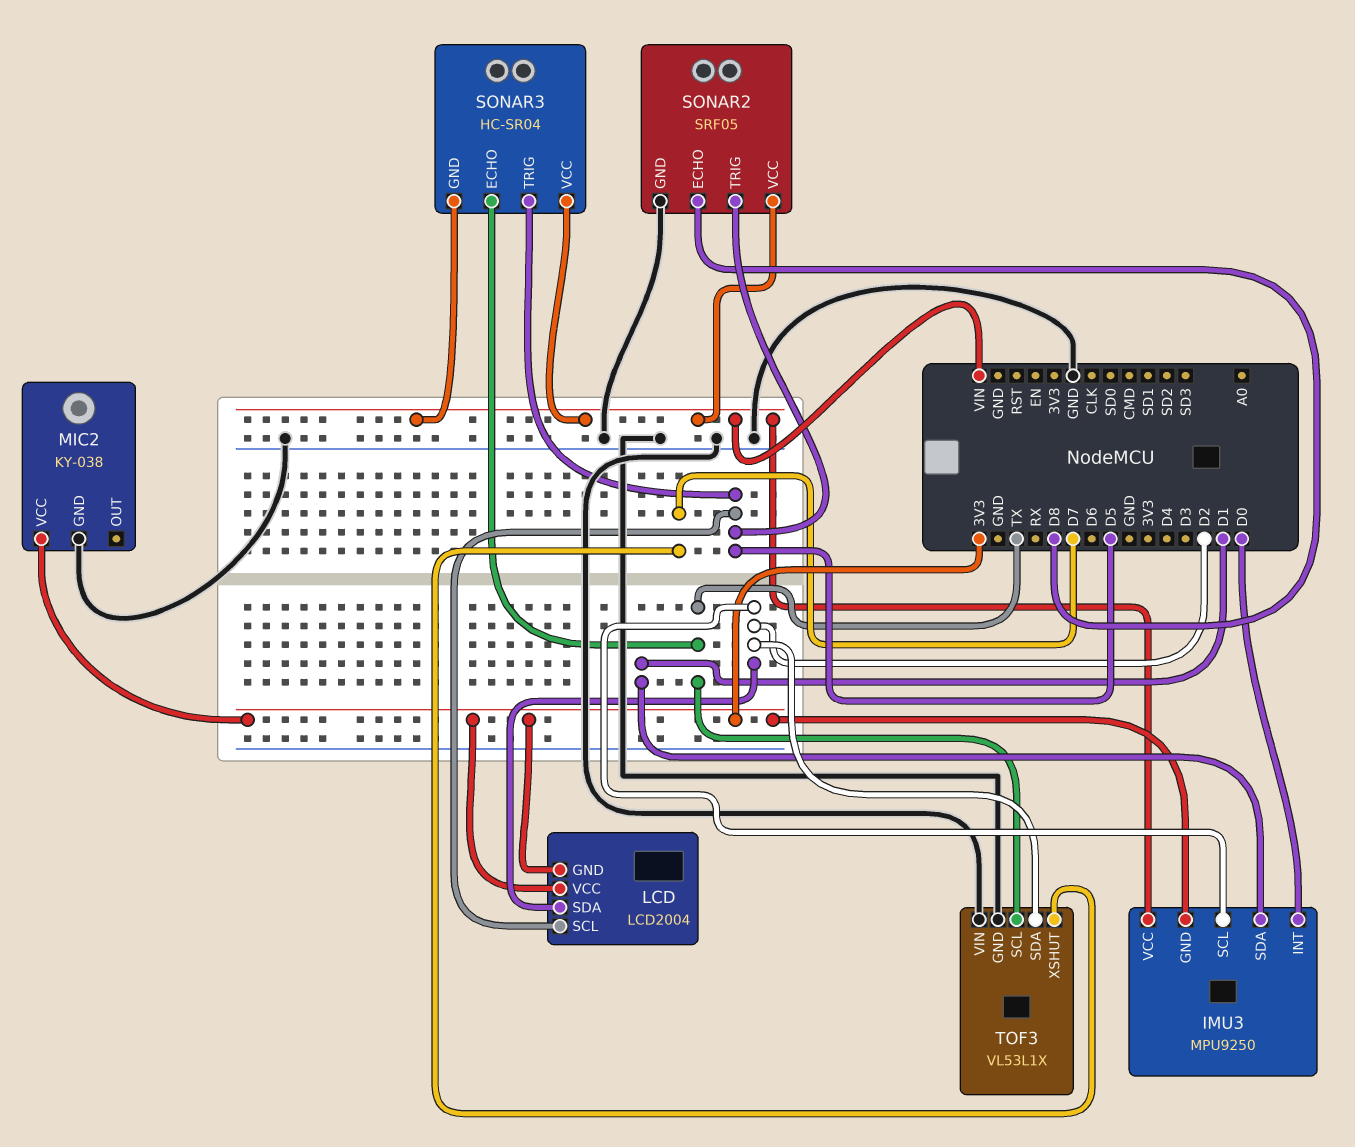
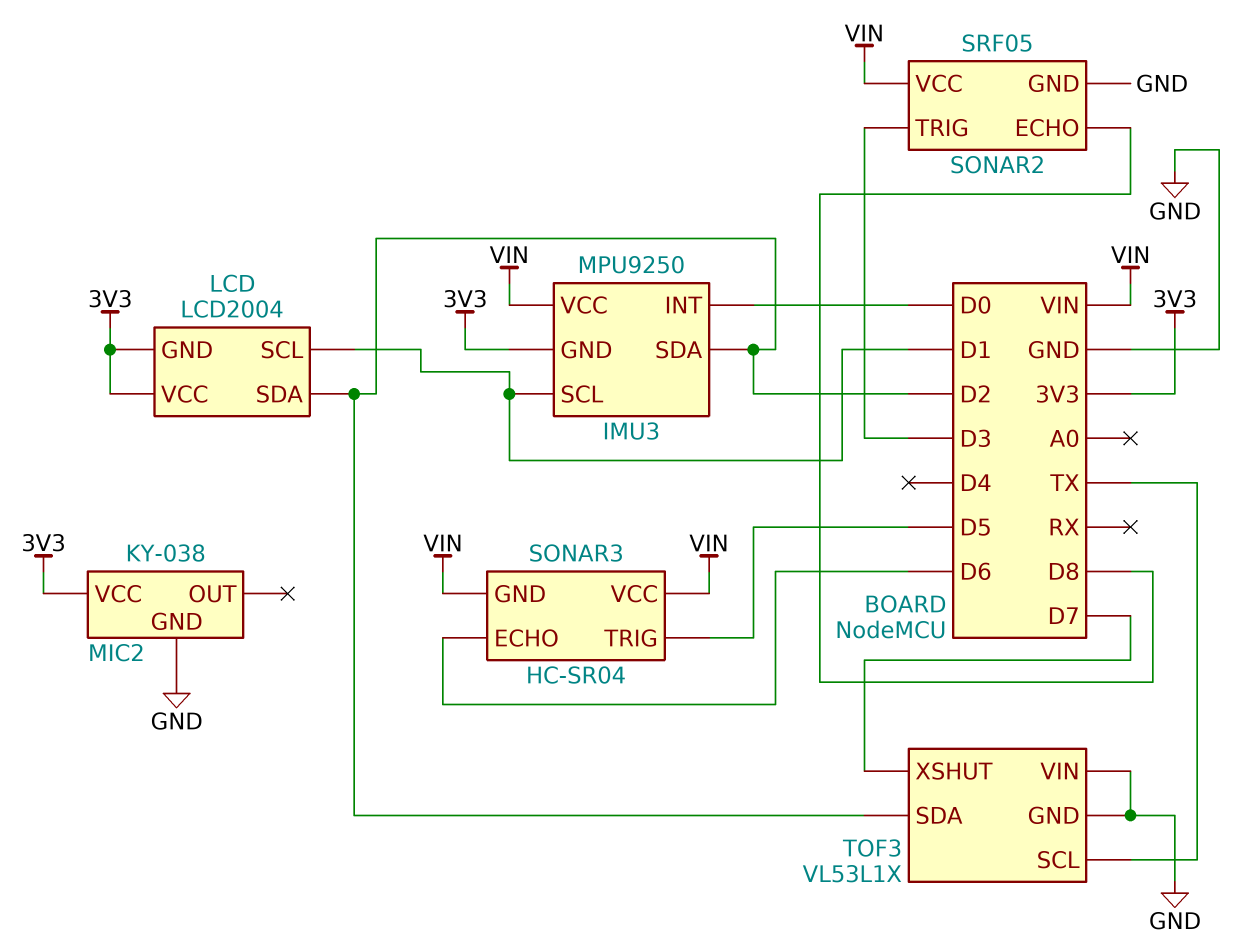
IMU3 pin SCL: D2 -> D1
IMU3 pin SDA: D1 -> D2
LCD pin SCL: D5 -> D1
SONAR2 pin TRIG: D5 -> D3
SONAR3 pin ECHO: TX -> D6

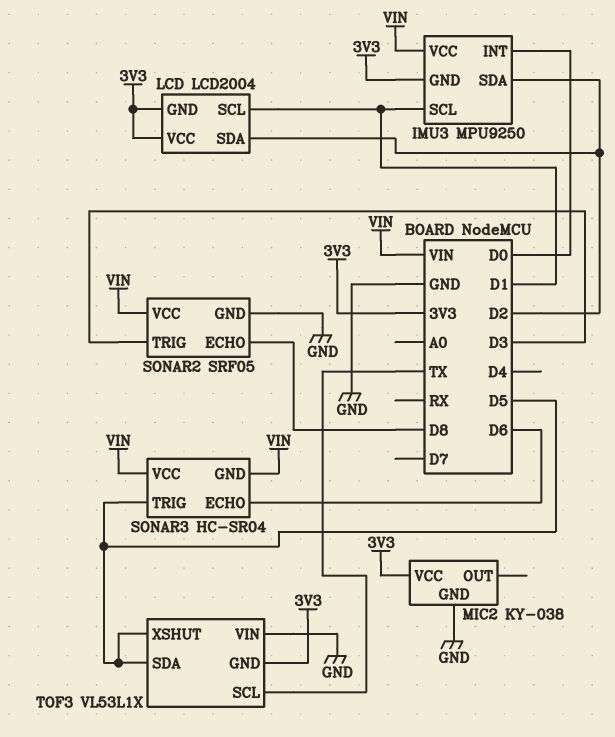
TOF3 pin GND: GND -> 3V3
TOF3 pin SDA: D2 -> D5
TOF3 pin XSHUT: D7 -> D5

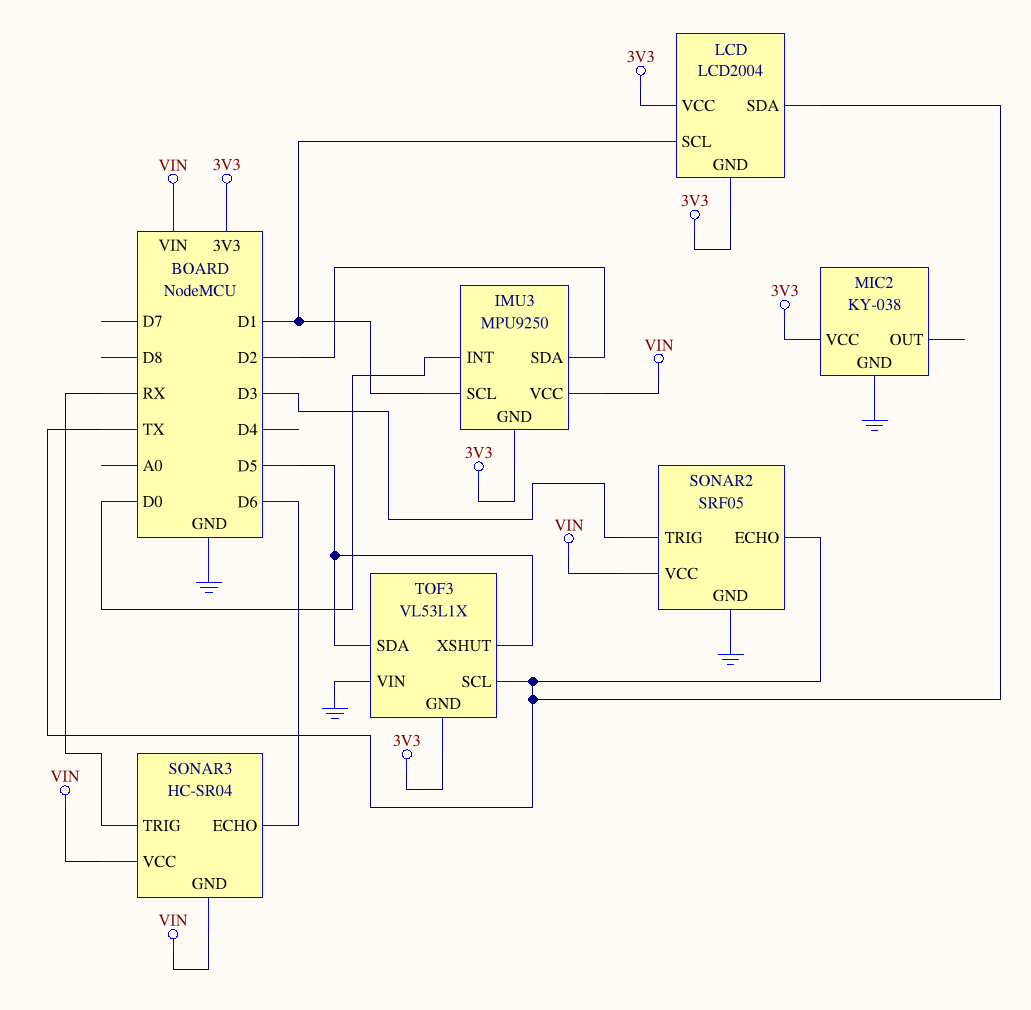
LCD pin SDA: D2 -> TX
SONAR2 pin ECHO: D8 -> TX
SONAR3 pin TRIG: D5 -> RX

